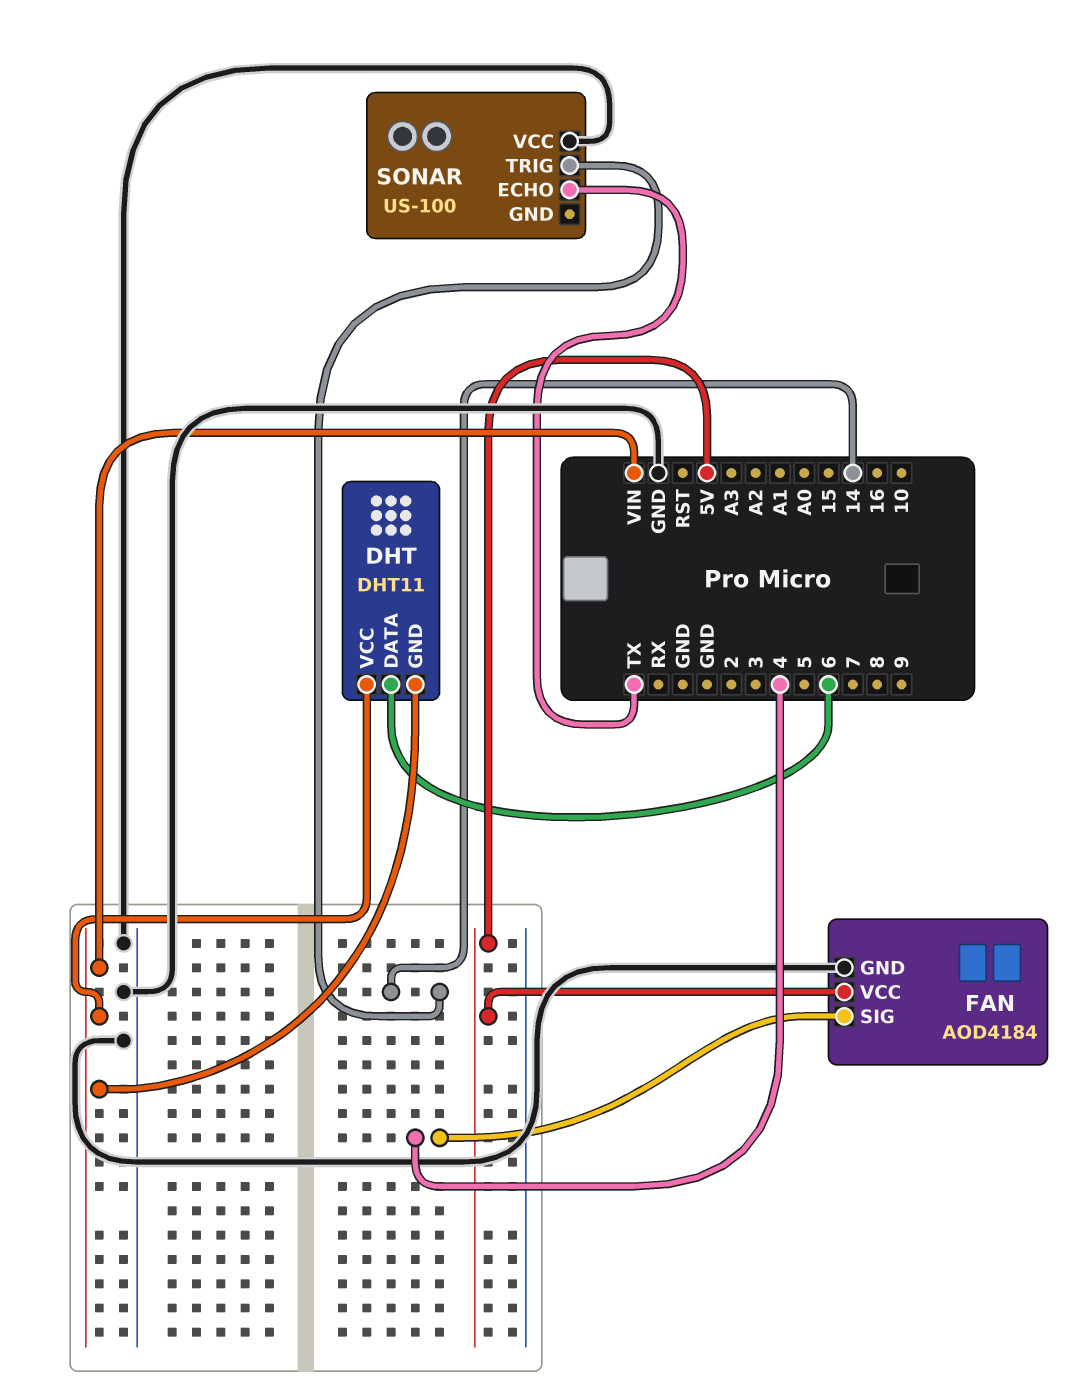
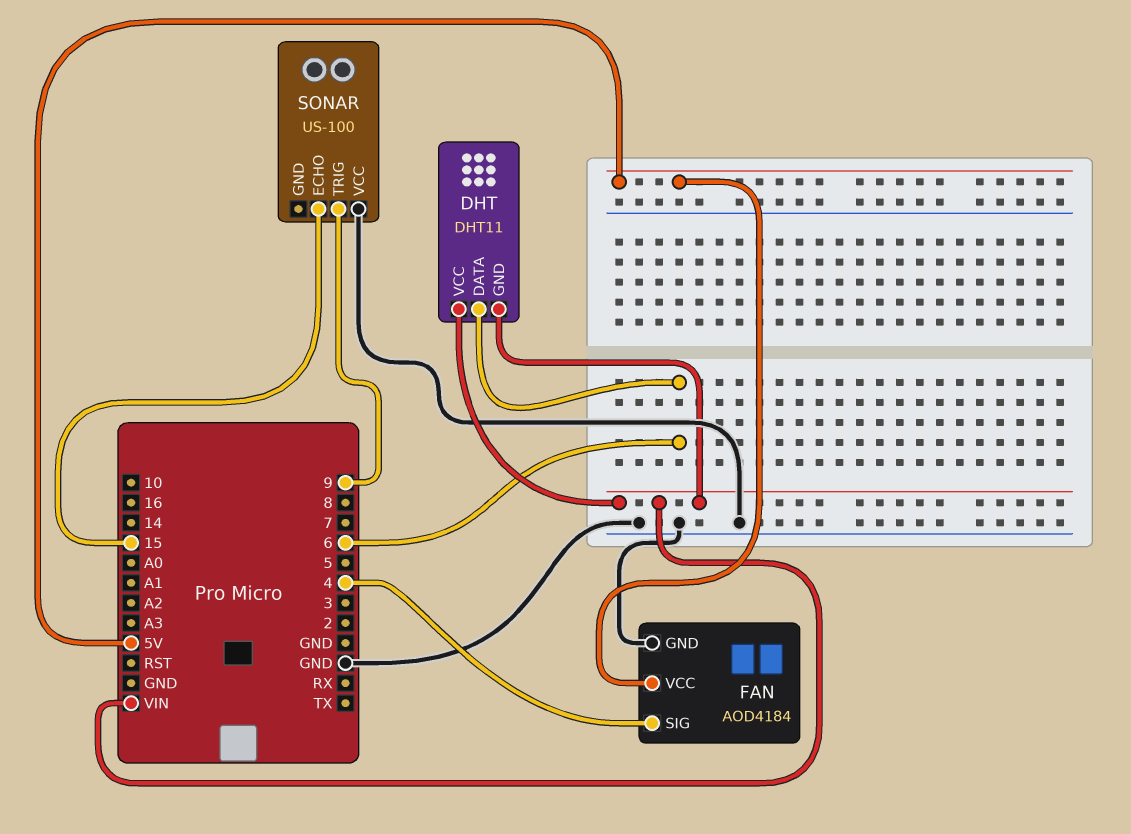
SONAR pin ECHO: TX -> 15
SONAR pin TRIG: 14 -> 9

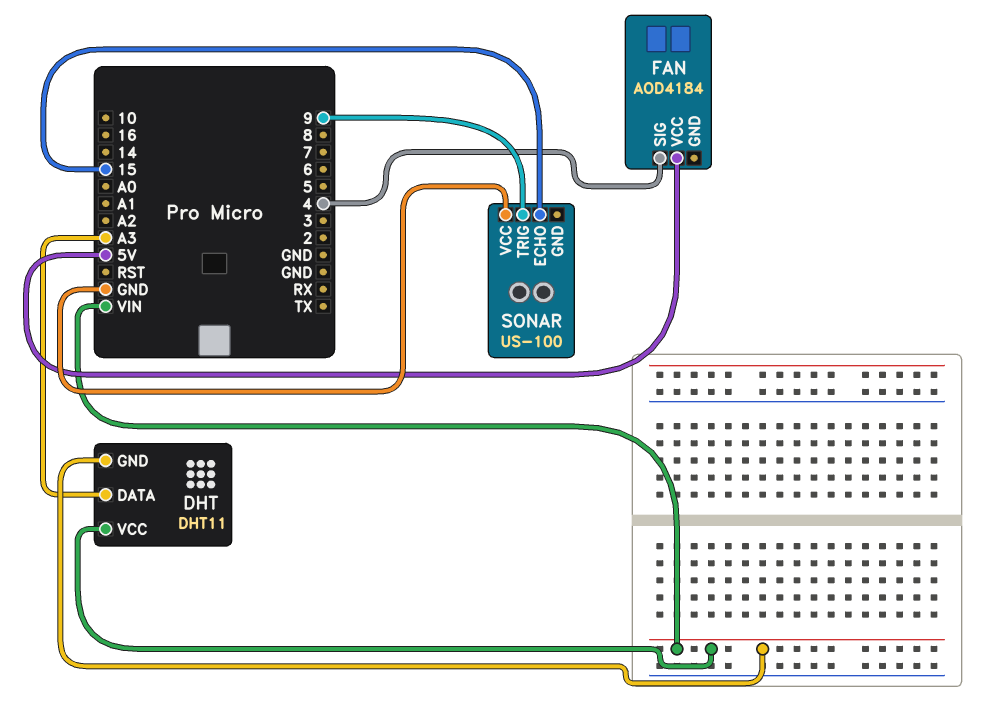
DHT pin DATA: 6 -> A3
FAN pin GND: GND -> none

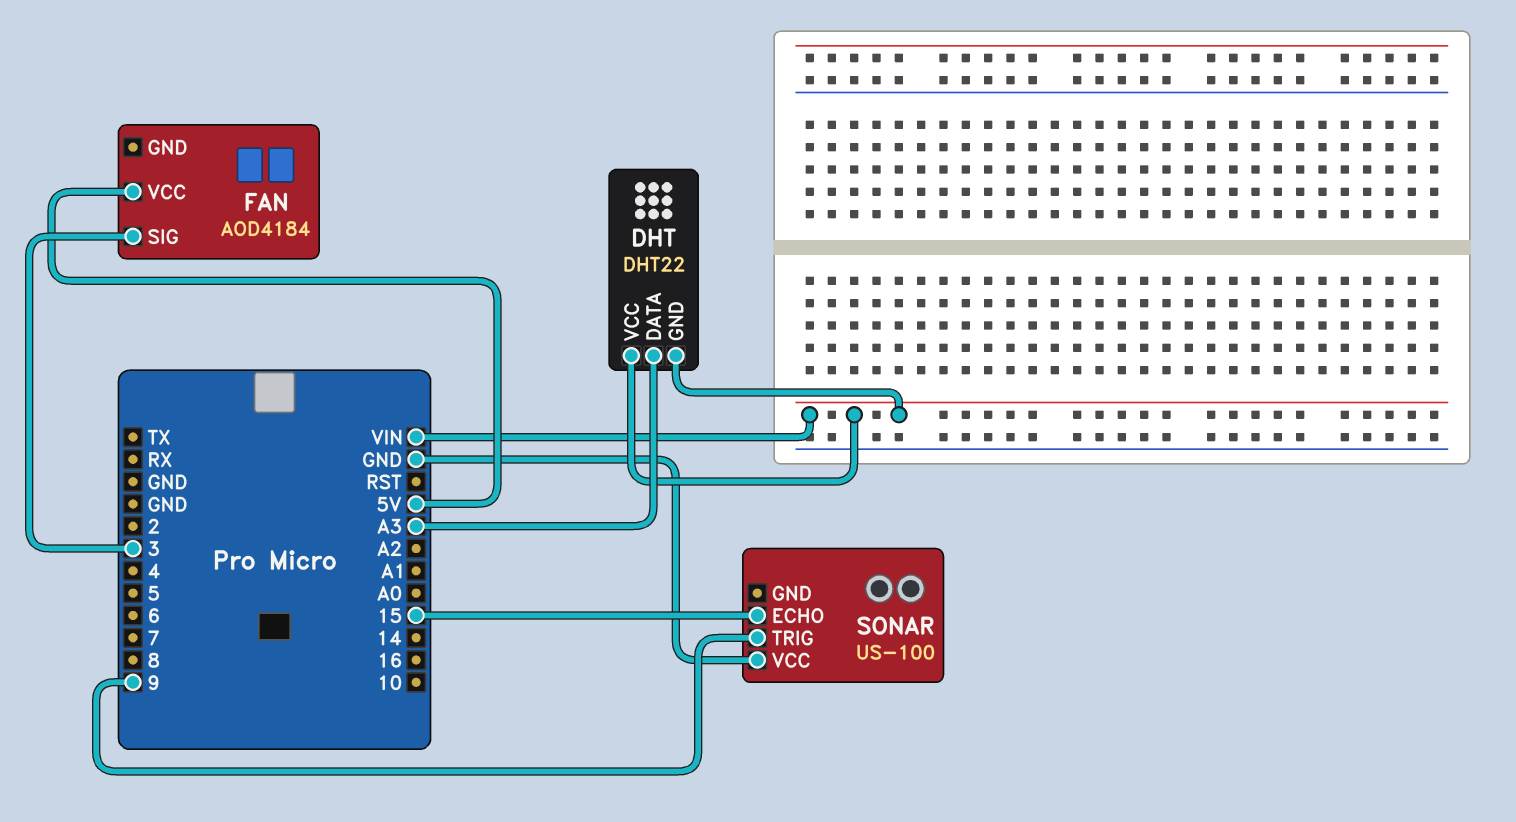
DHT: DHT11 -> DHT22
FAN pin SIG: 4 -> 3

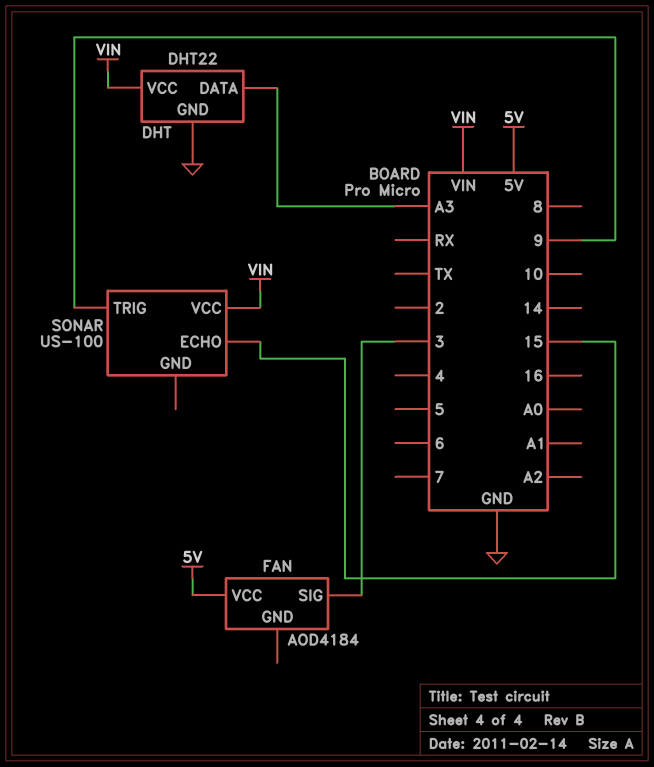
DHT pin GND: VIN -> GND
SONAR pin VCC: GND -> VIN

